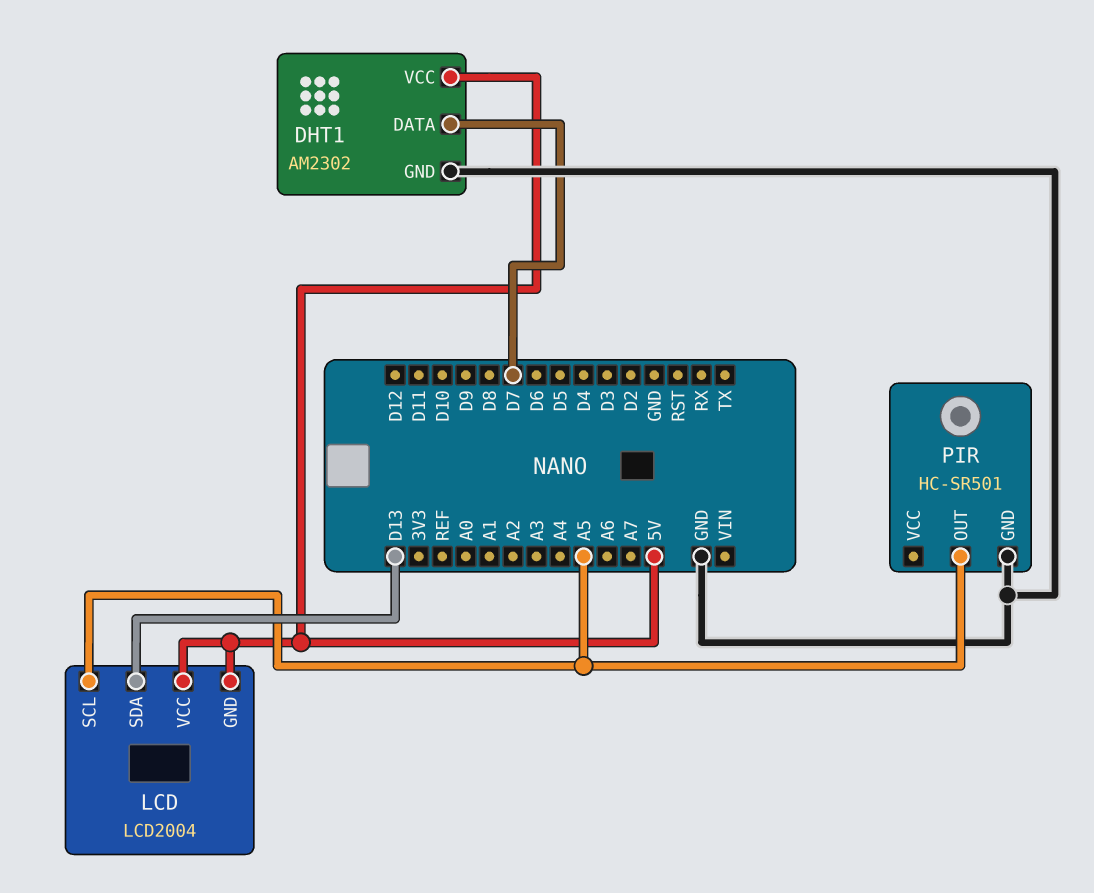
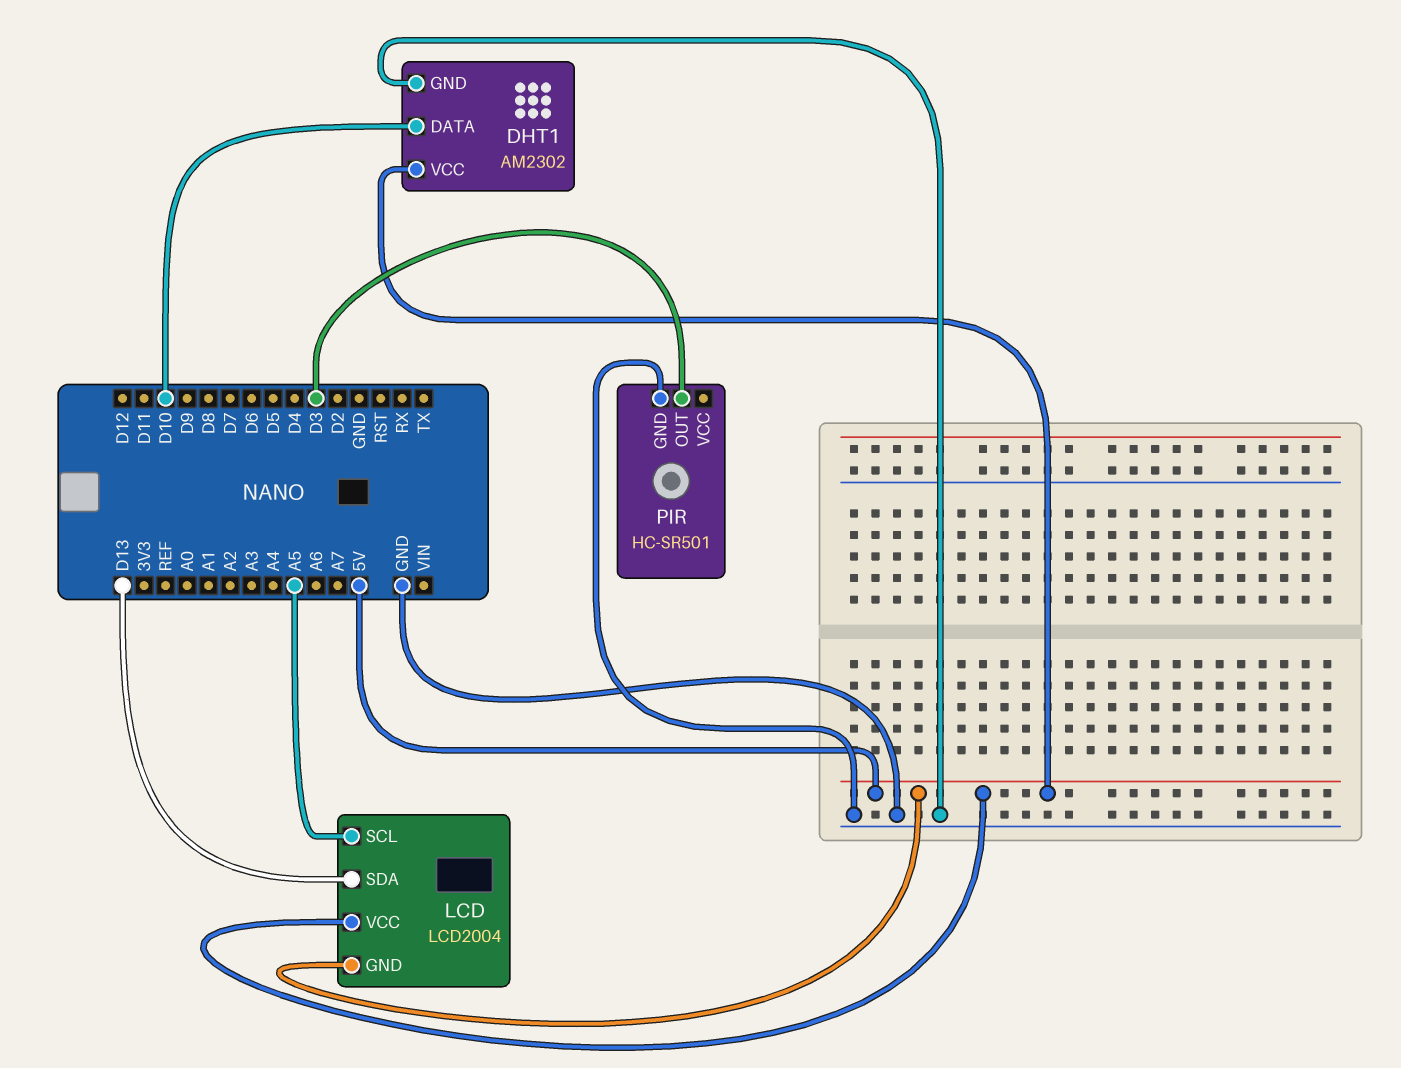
DHT1 pin DATA: D7 -> D10
PIR pin OUT: A5 -> D3

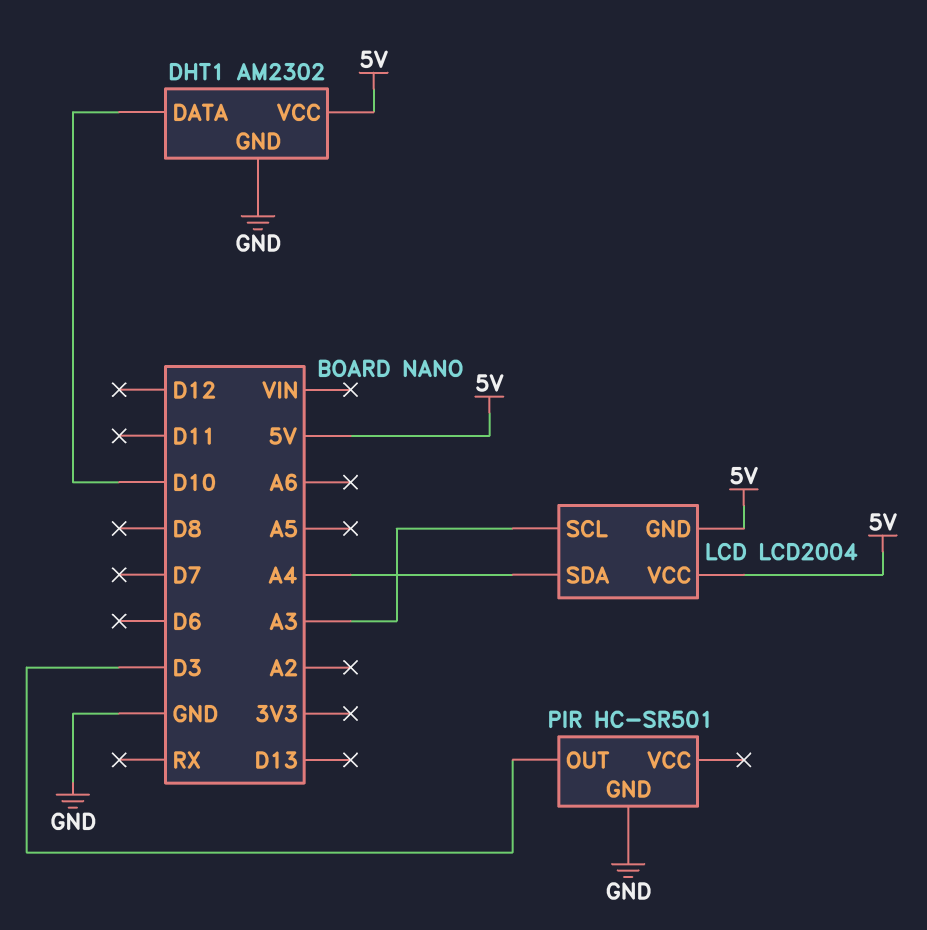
LCD pin SCL: A5 -> A3
LCD pin SDA: D13 -> A4

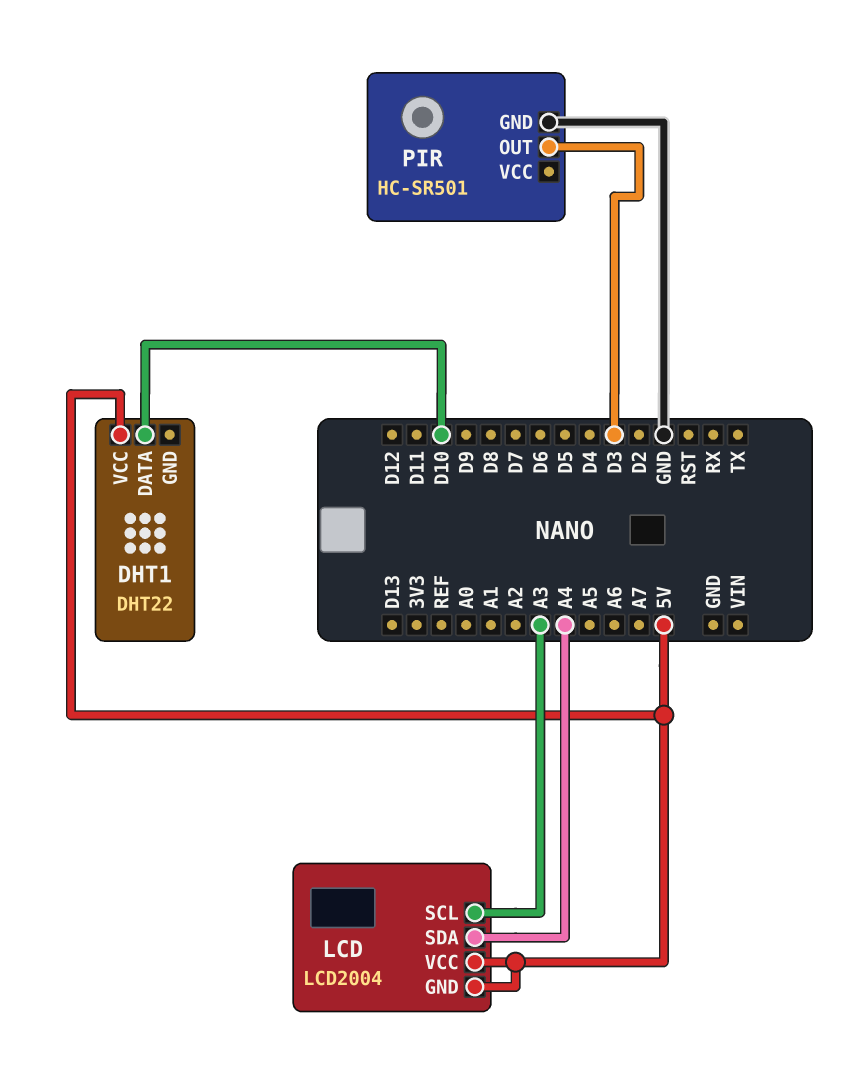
DHT1: AM2302 -> DHT22
DHT1 pin GND: GND -> none

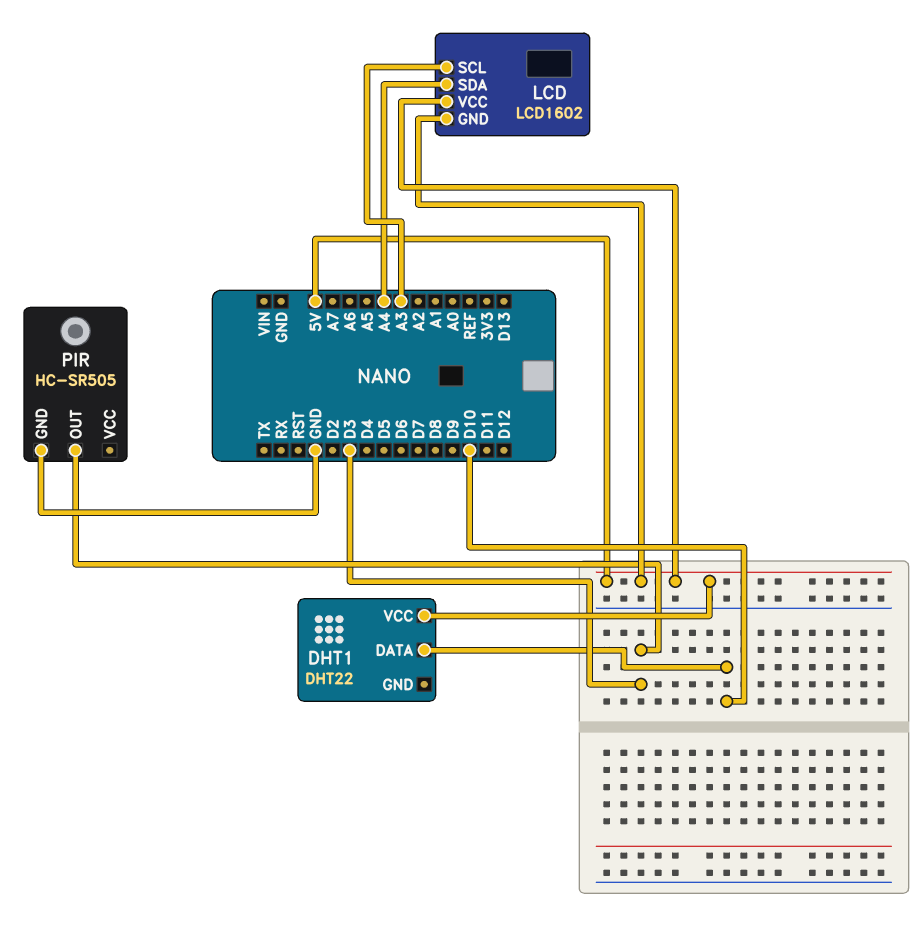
LCD: LCD2004 -> LCD1602
PIR: HC-SR501 -> HC-SR505

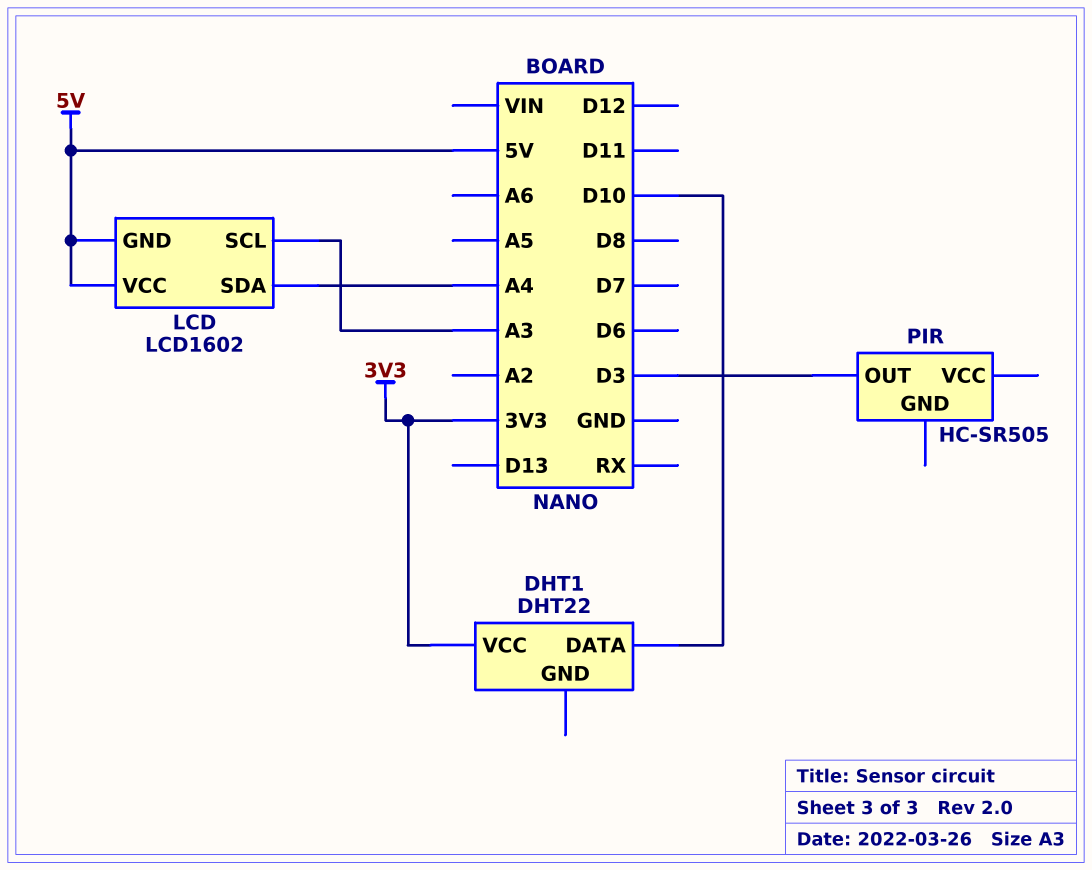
DHT1 pin VCC: 5V -> 3V3
PIR pin GND: GND -> none

